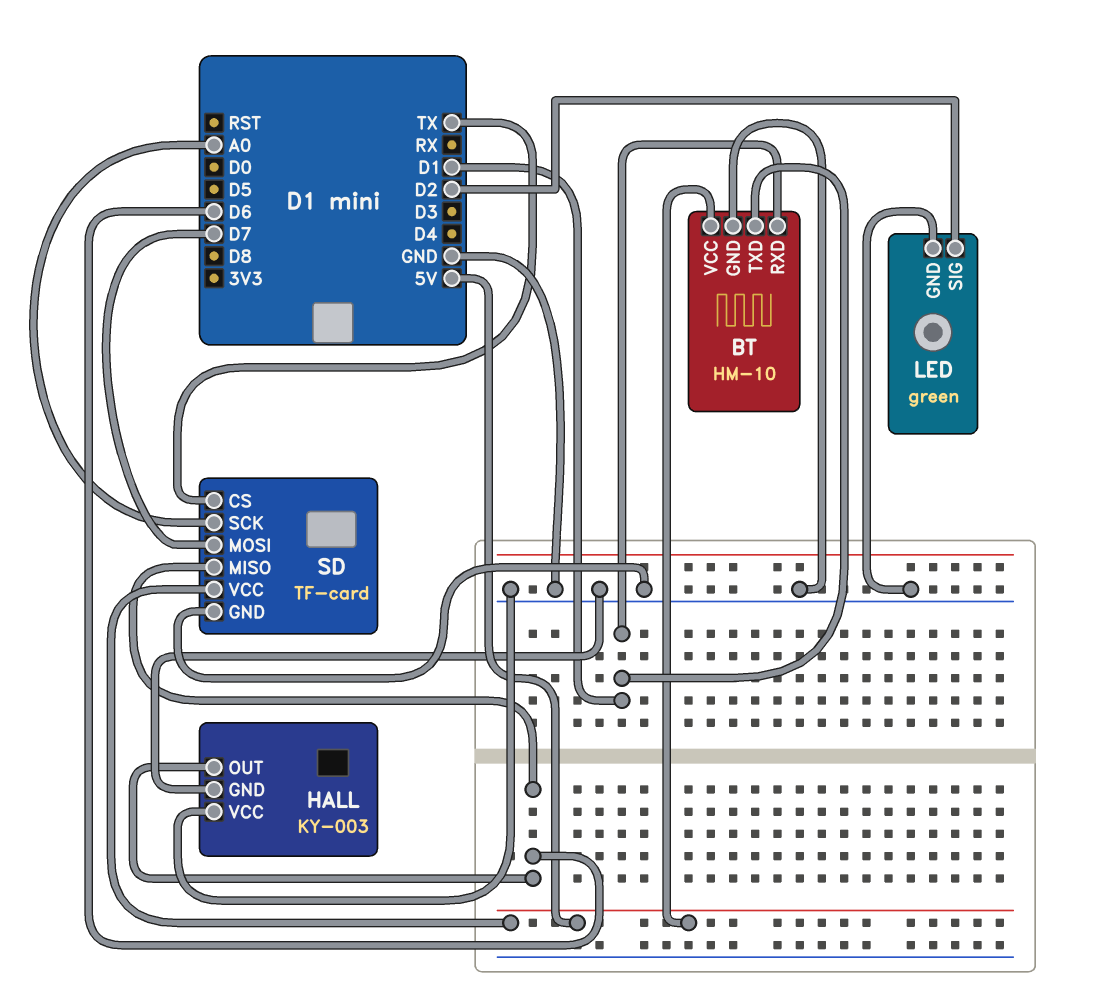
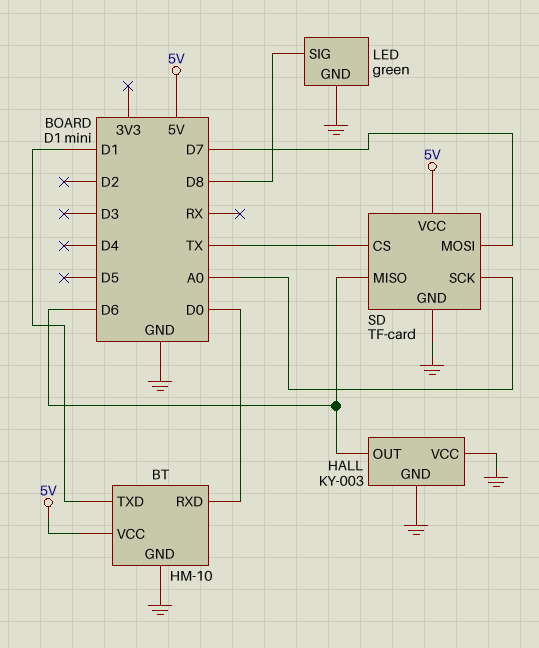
BT pin RXD: D1 -> D0
LED pin SIG: D2 -> D8

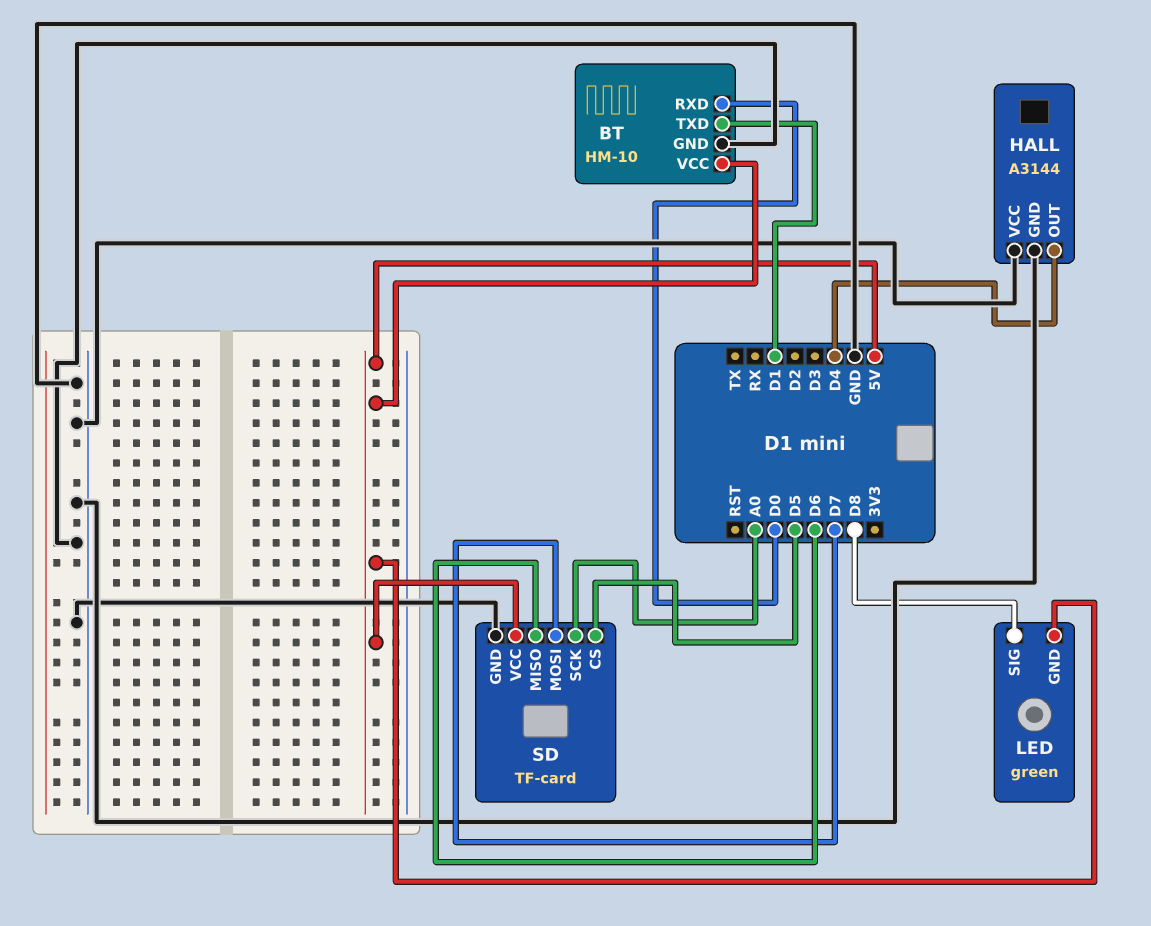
HALL: KY-003 -> A3144
HALL pin OUT: D6 -> D4
LED pin GND: GND -> 5V
SD pin CS: TX -> D5

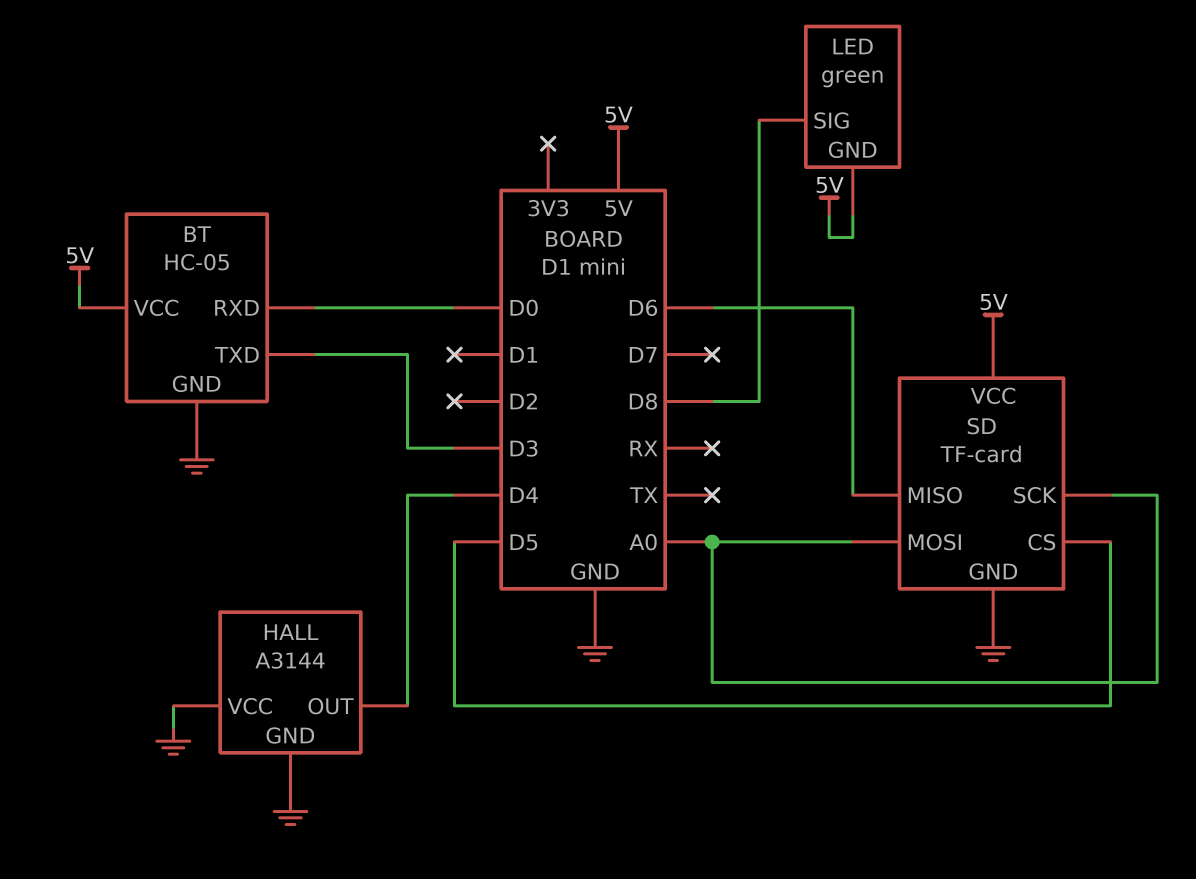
BT: HM-10 -> HC-05
BT pin TXD: D1 -> D3
SD pin MOSI: D7 -> A0

